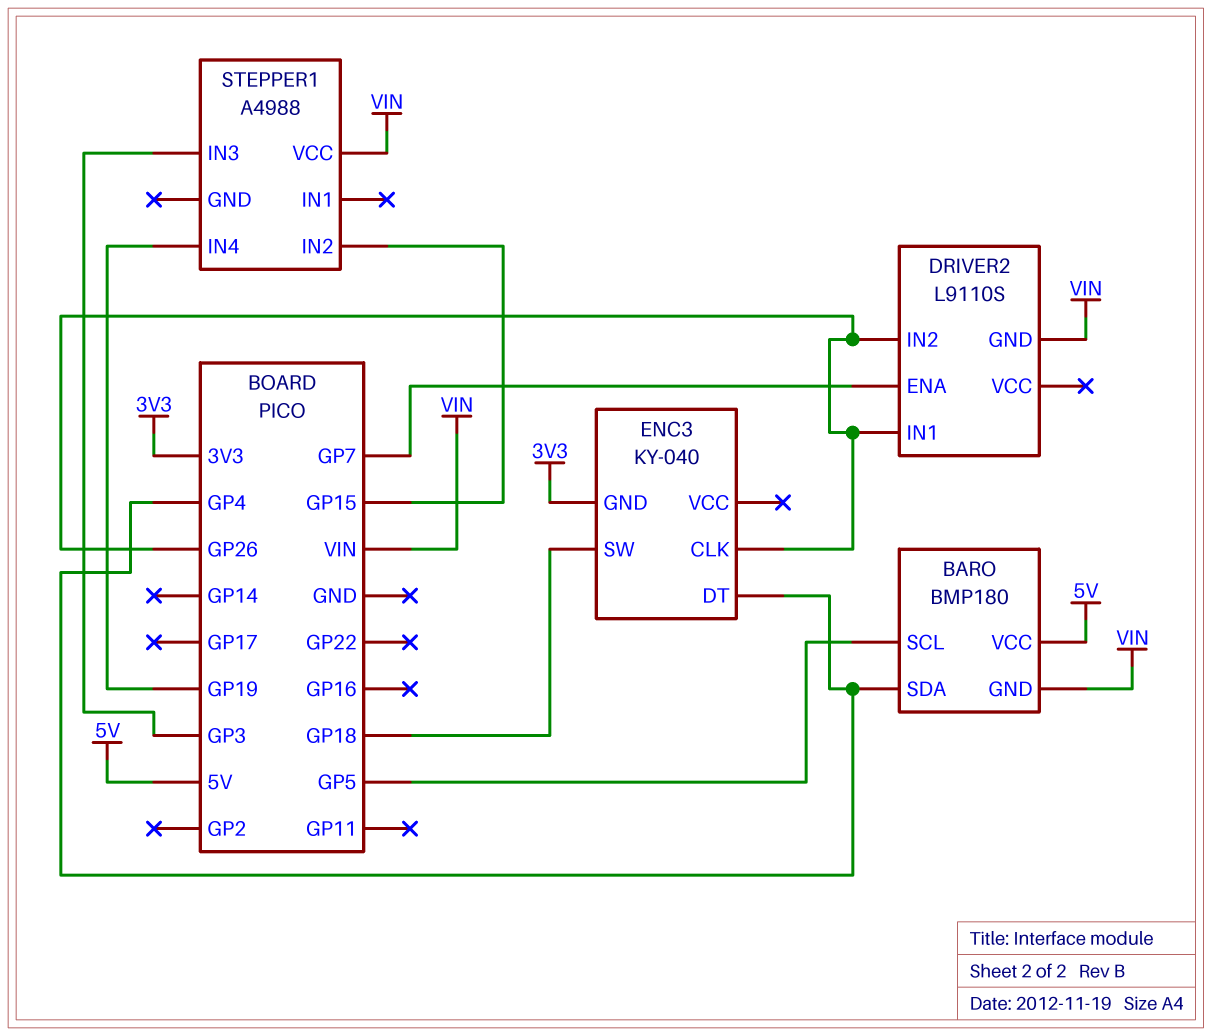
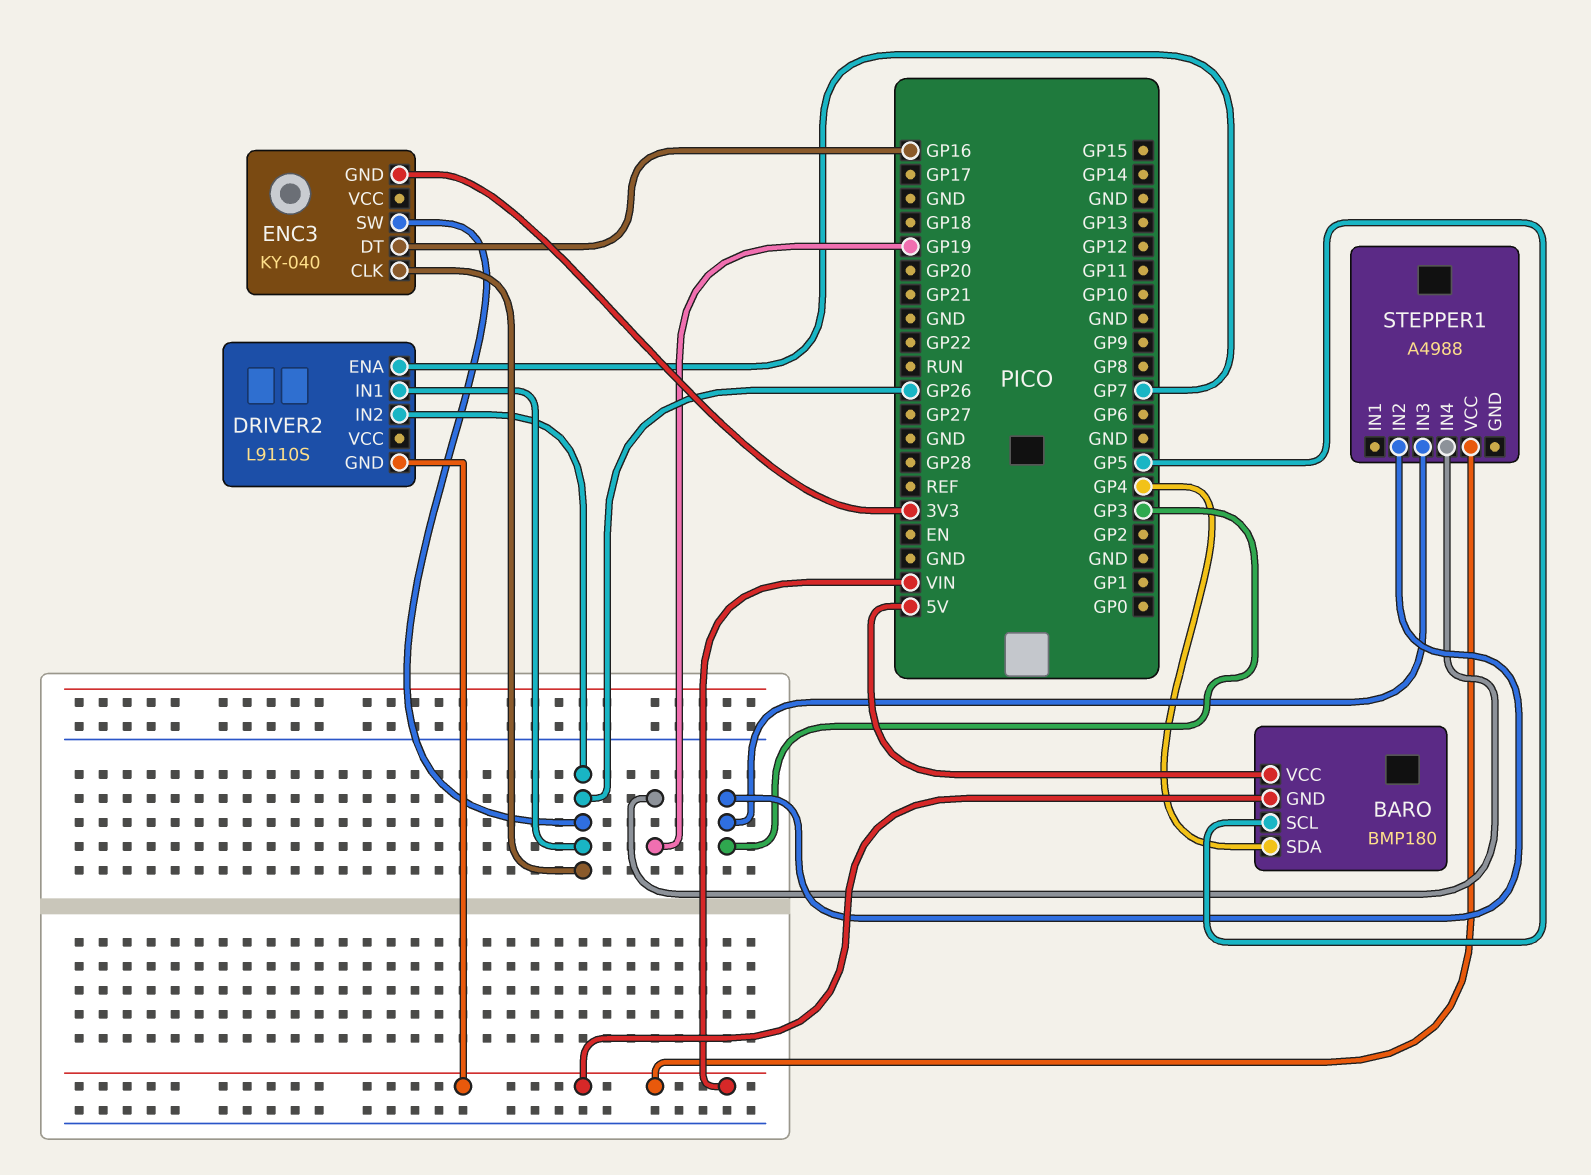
ENC3 pin DT: GP4 -> GP16
ENC3 pin SW: GP18 -> GP26
STEPPER1 pin IN2: GP15 -> GP3

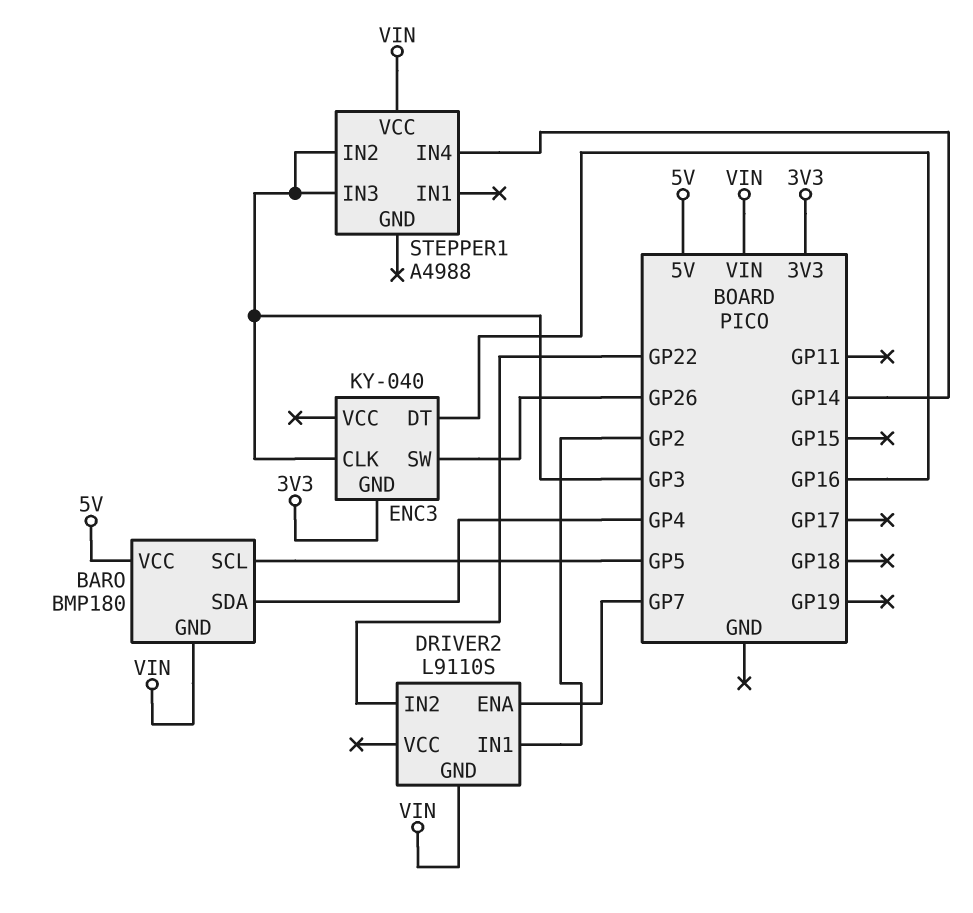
DRIVER2 pin IN1: GP26 -> GP2
DRIVER2 pin IN2: GP26 -> GP22
ENC3 pin CLK: GP26 -> GP3
STEPPER1 pin IN4: GP19 -> GP14

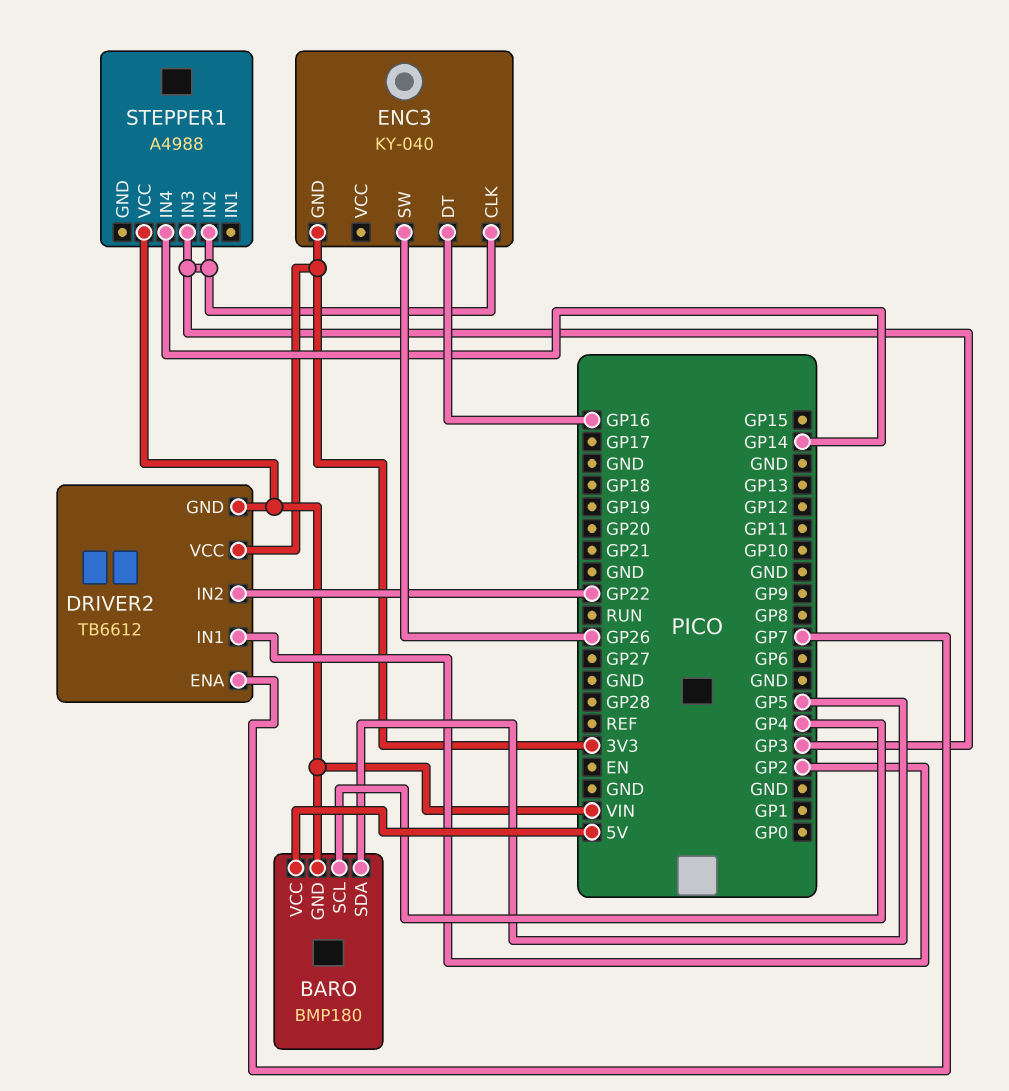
BARO pin SCL: GP5 -> GP4
BARO pin SDA: GP4 -> GP5
DRIVER2: L9110S -> TB6612
DRIVER2 pin VCC: none -> 3V3

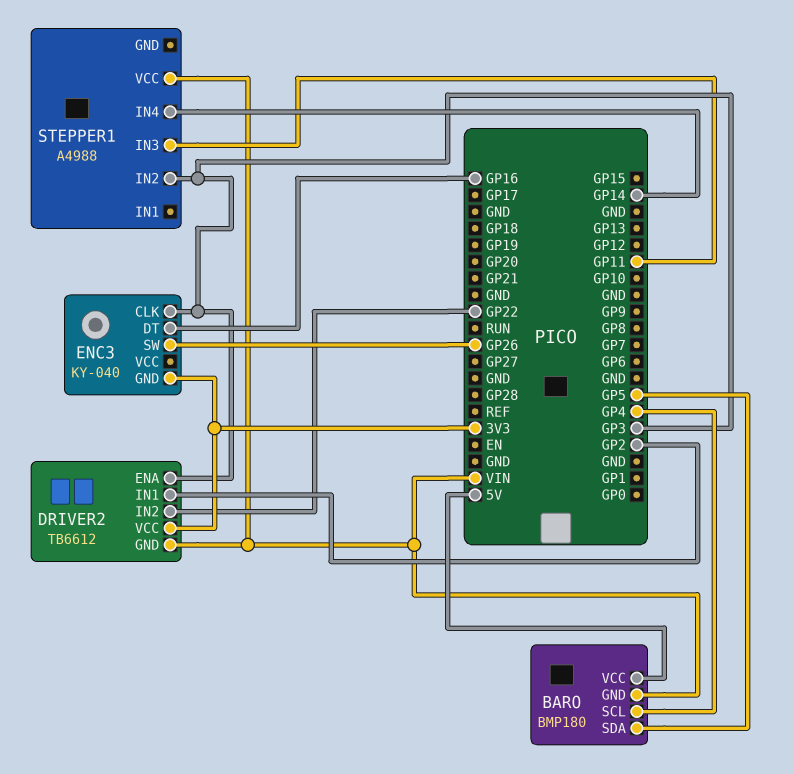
DRIVER2 pin ENA: GP7 -> GP3
STEPPER1 pin IN3: GP3 -> GP11

